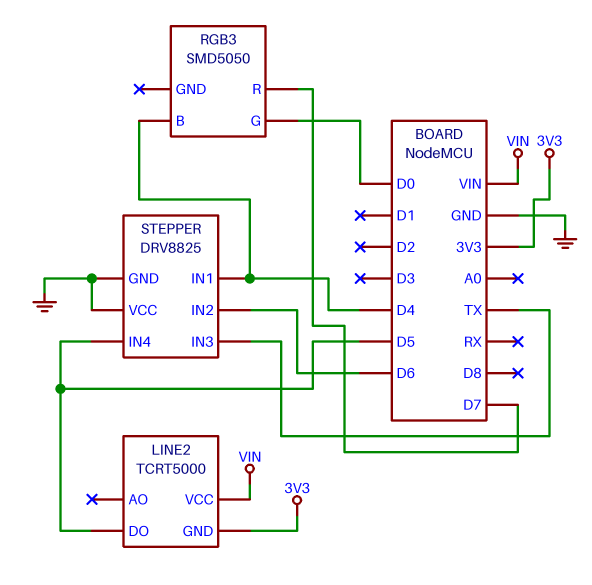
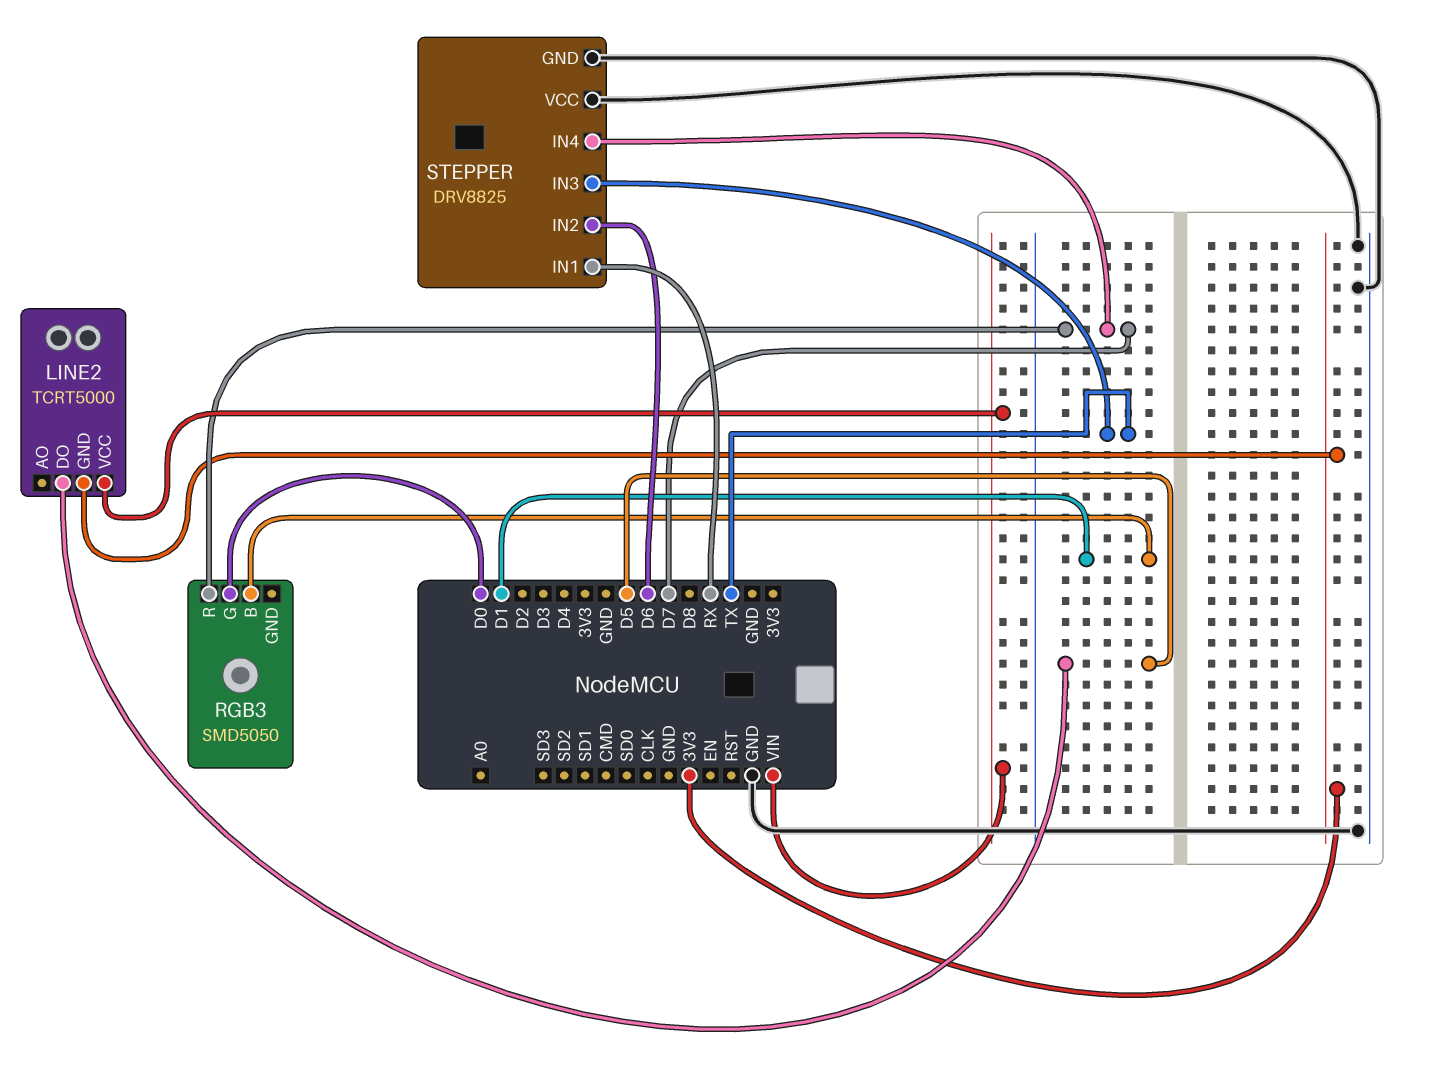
RGB3 pin B: D4 -> D1
STEPPER pin IN1: D4 -> RX
STEPPER pin IN4: D5 -> D7

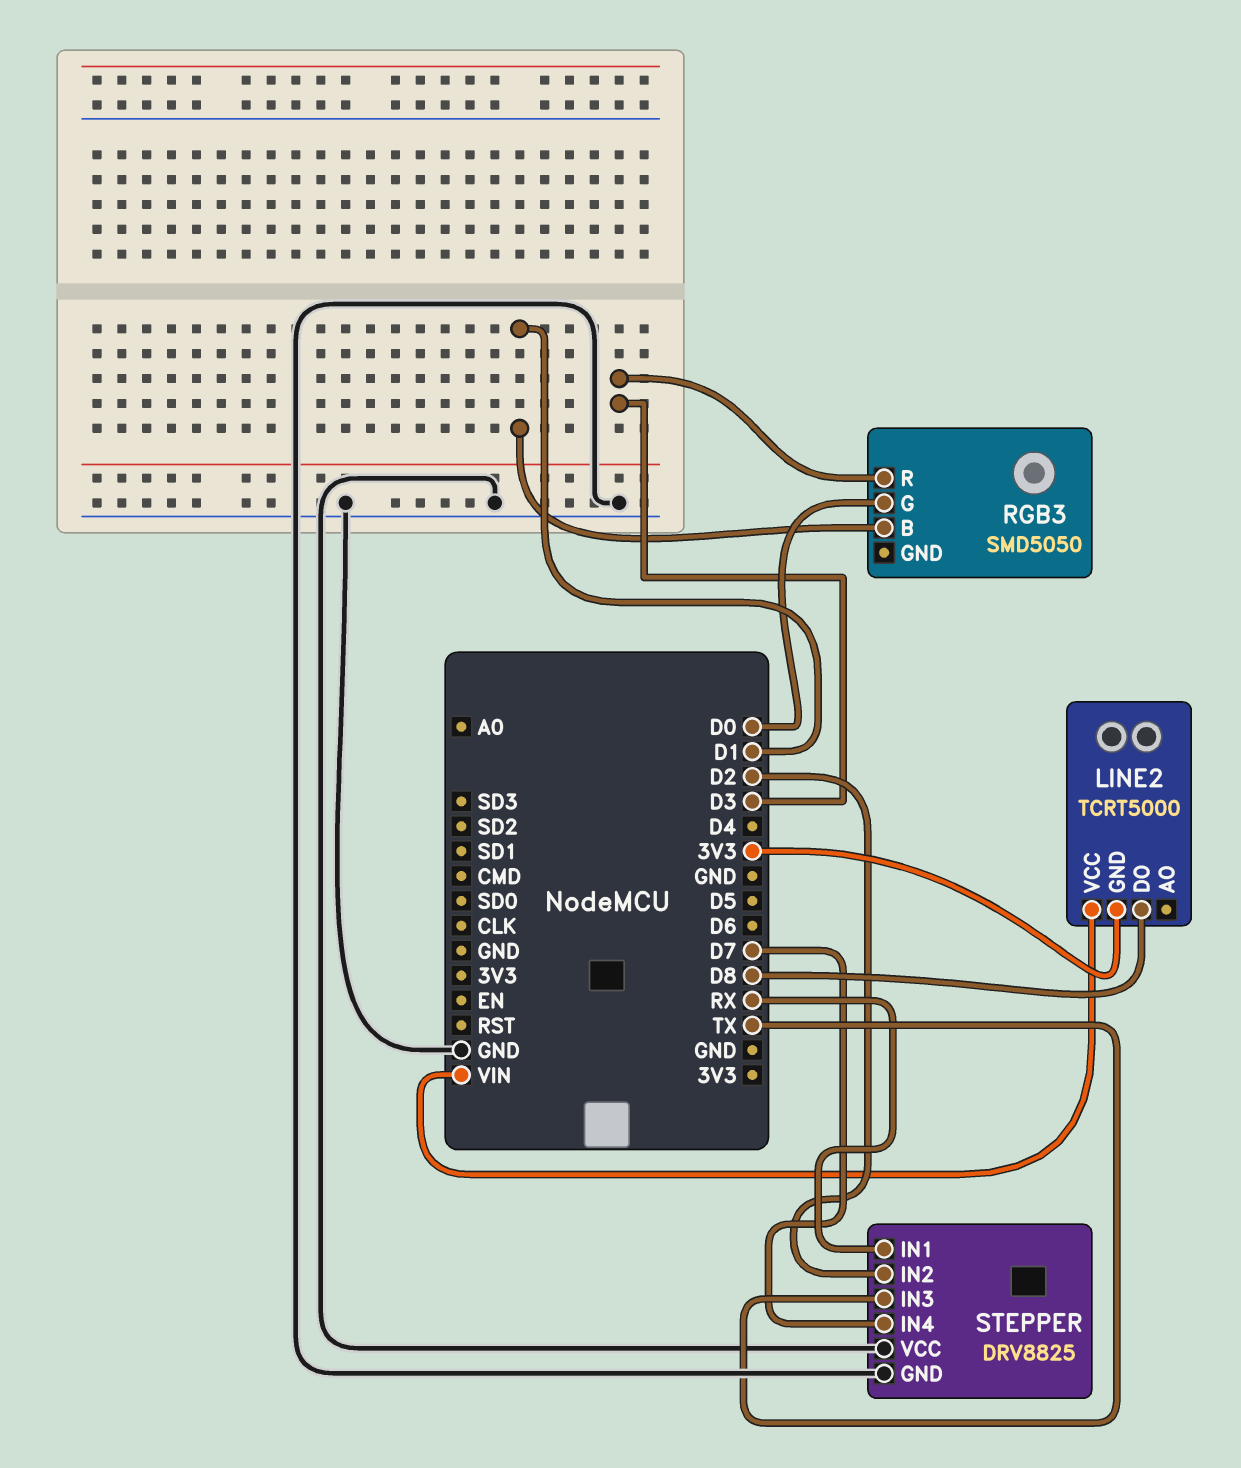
LINE2 pin DO: D5 -> D8
RGB3 pin R: D7 -> D3
STEPPER pin IN2: D6 -> D2

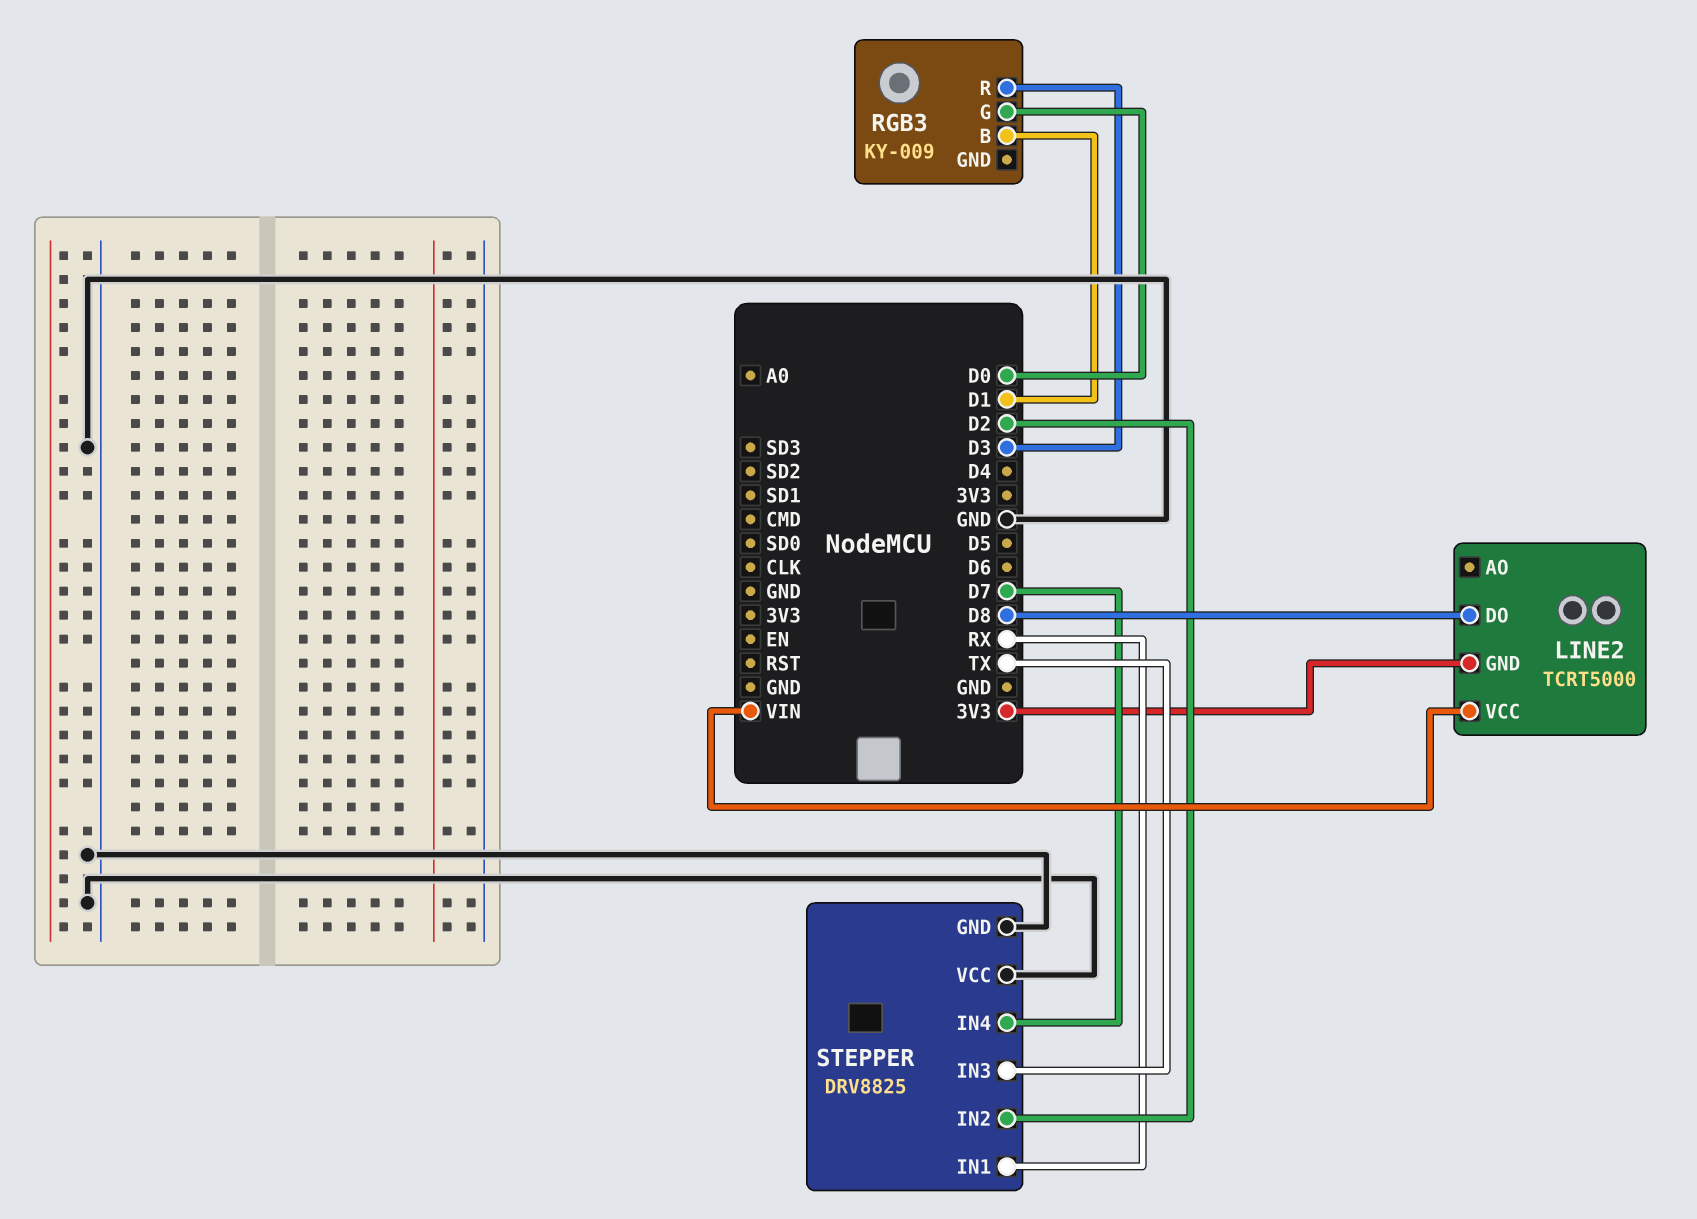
RGB3: SMD5050 -> KY-009

